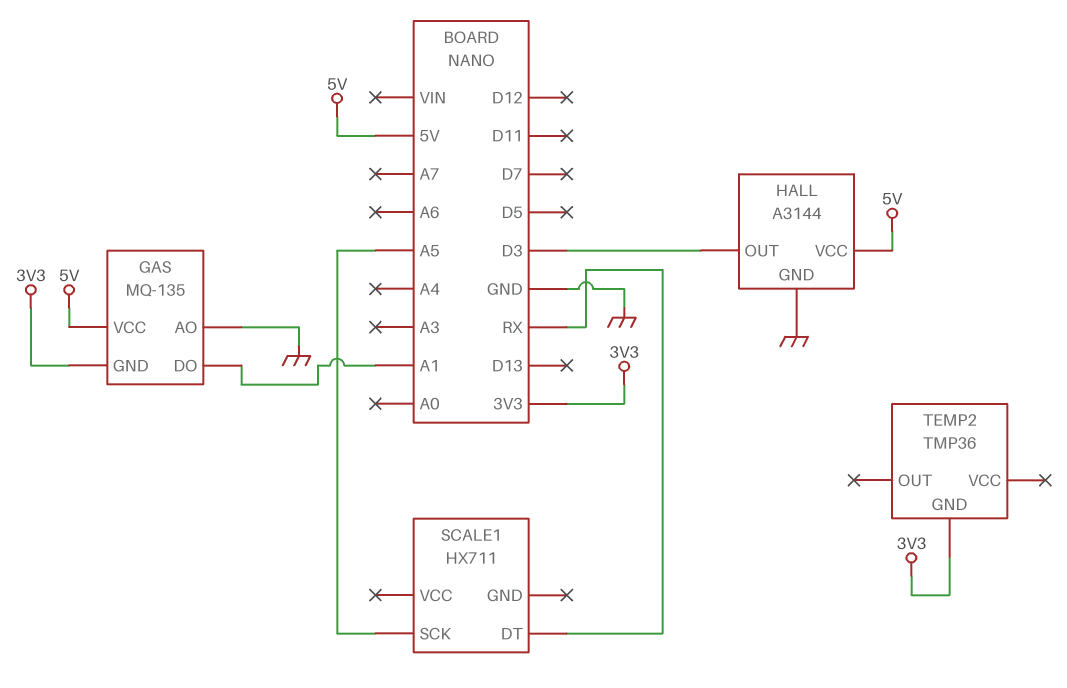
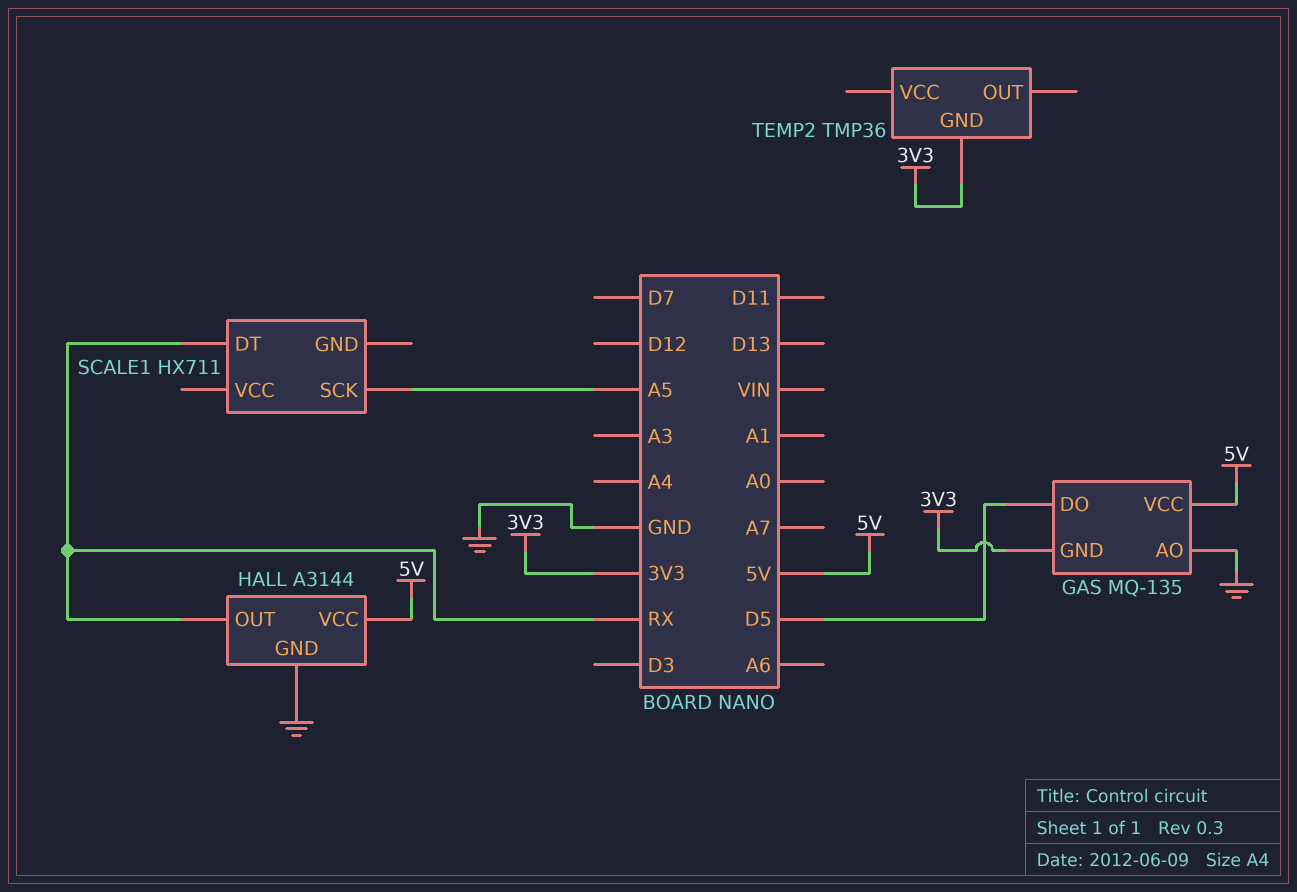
GAS pin DO: A1 -> D5
HALL pin OUT: D3 -> RX

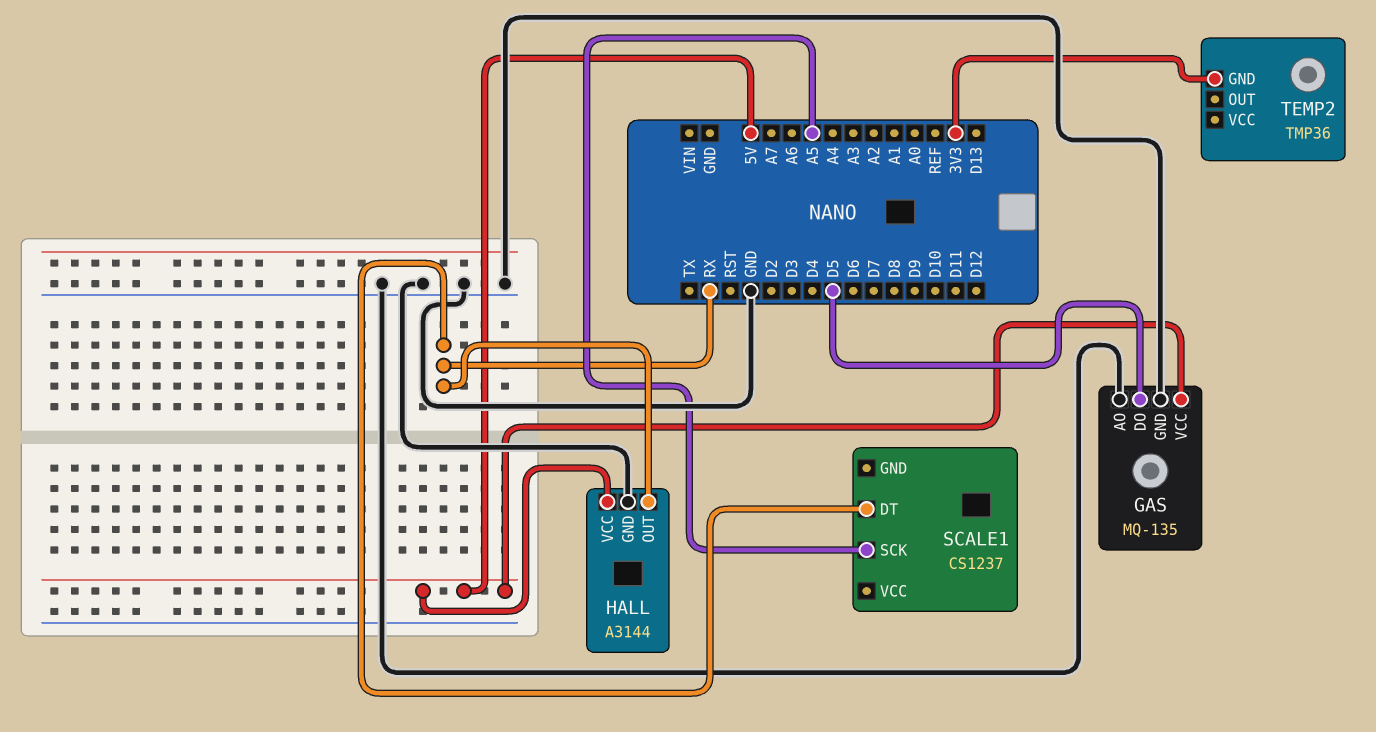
GAS pin GND: 3V3 -> GND
SCALE1: HX711 -> CS1237

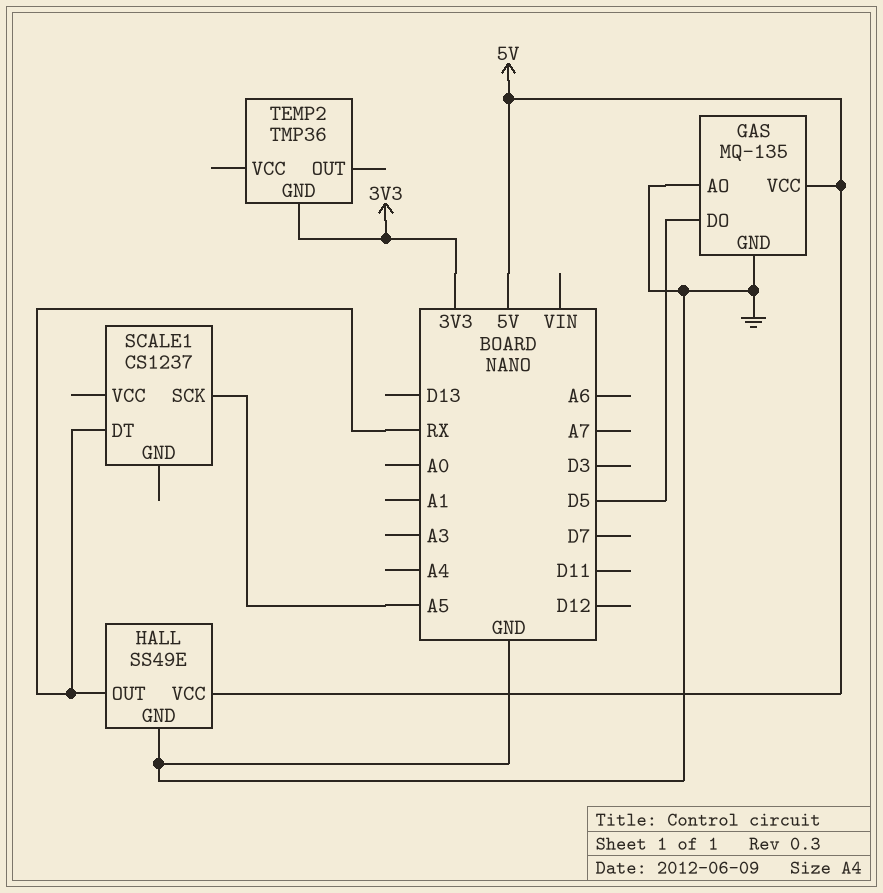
HALL: A3144 -> SS49E

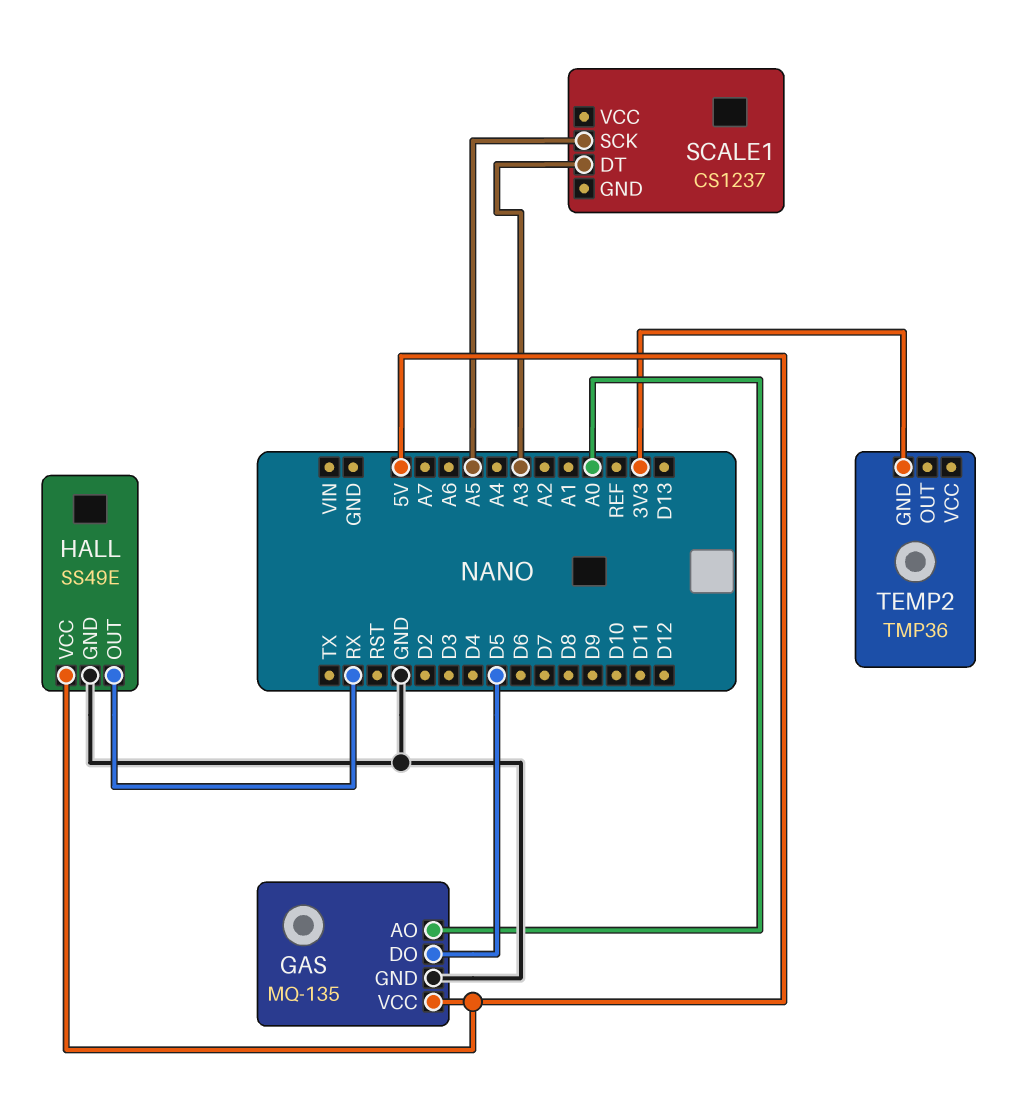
GAS pin AO: GND -> A0
SCALE1 pin DT: RX -> A3

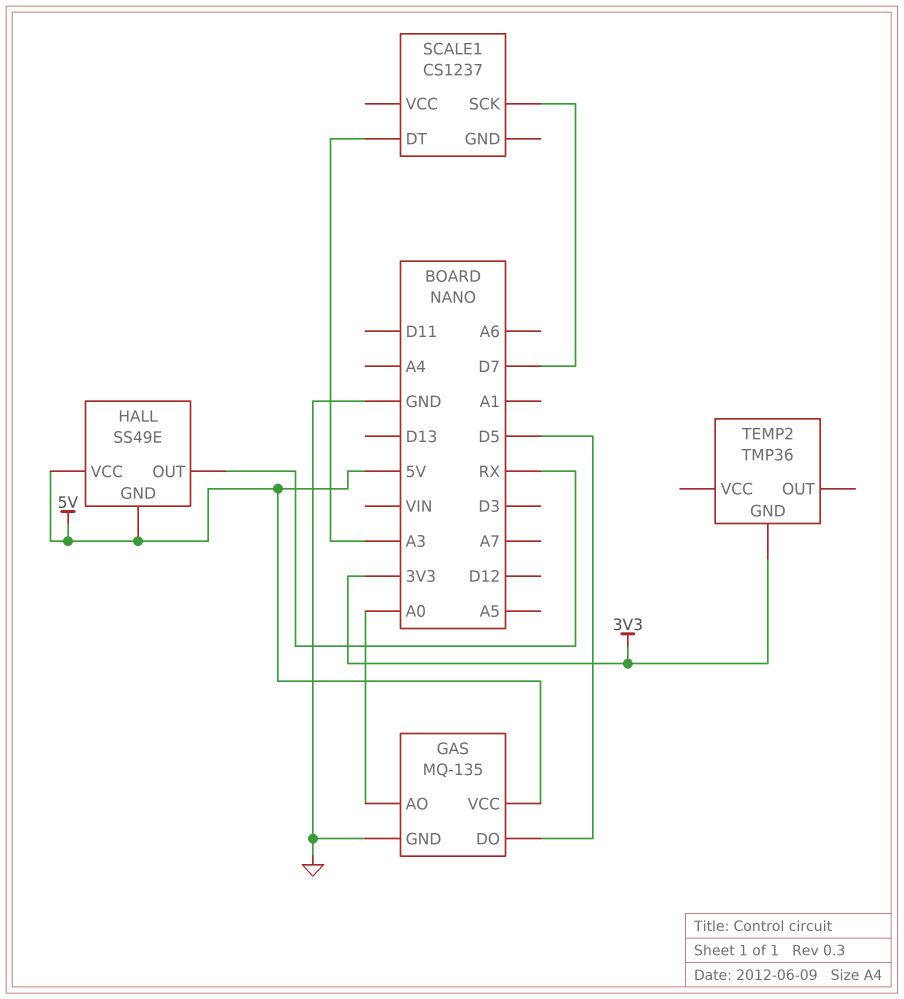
HALL pin GND: GND -> 5V
SCALE1 pin SCK: A5 -> D7

